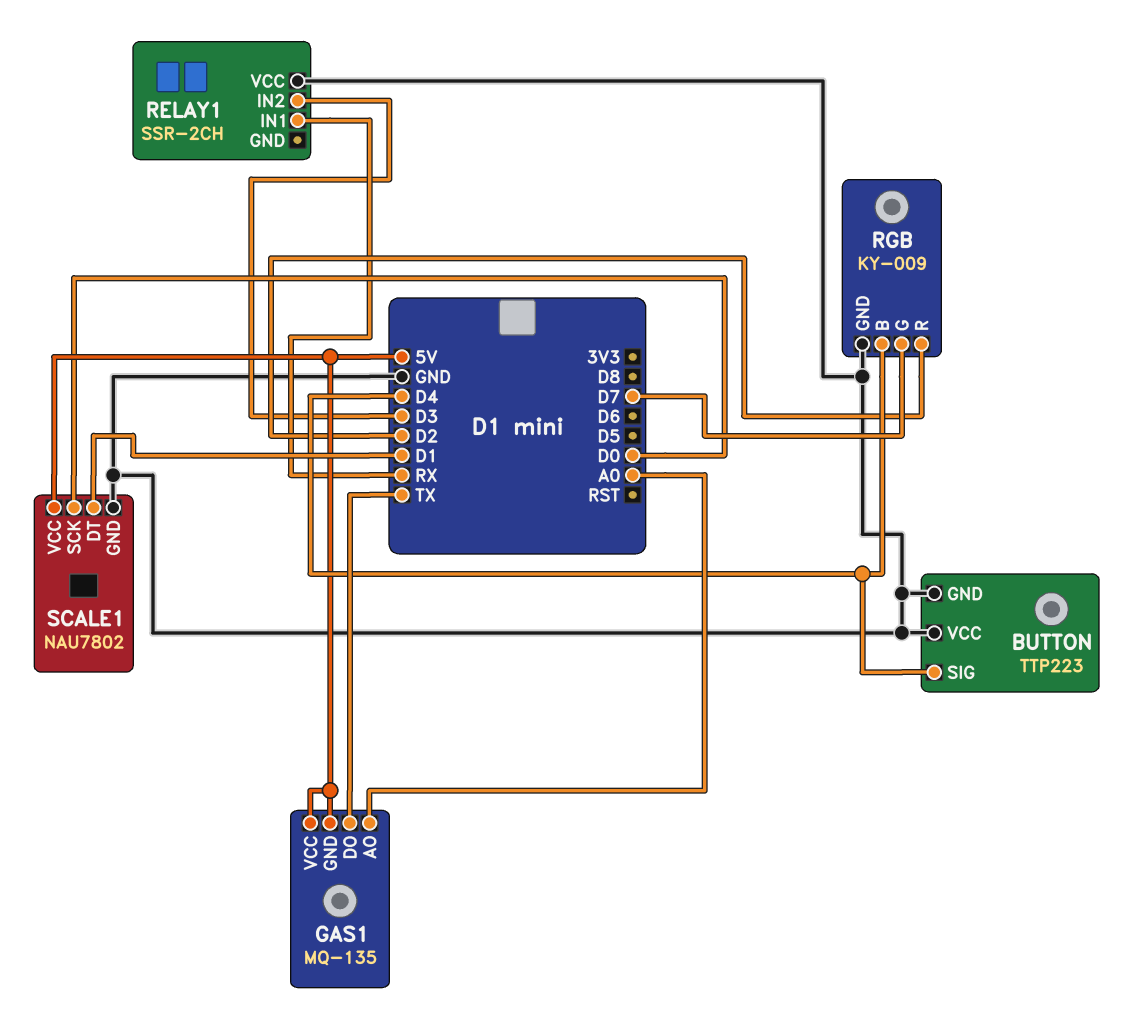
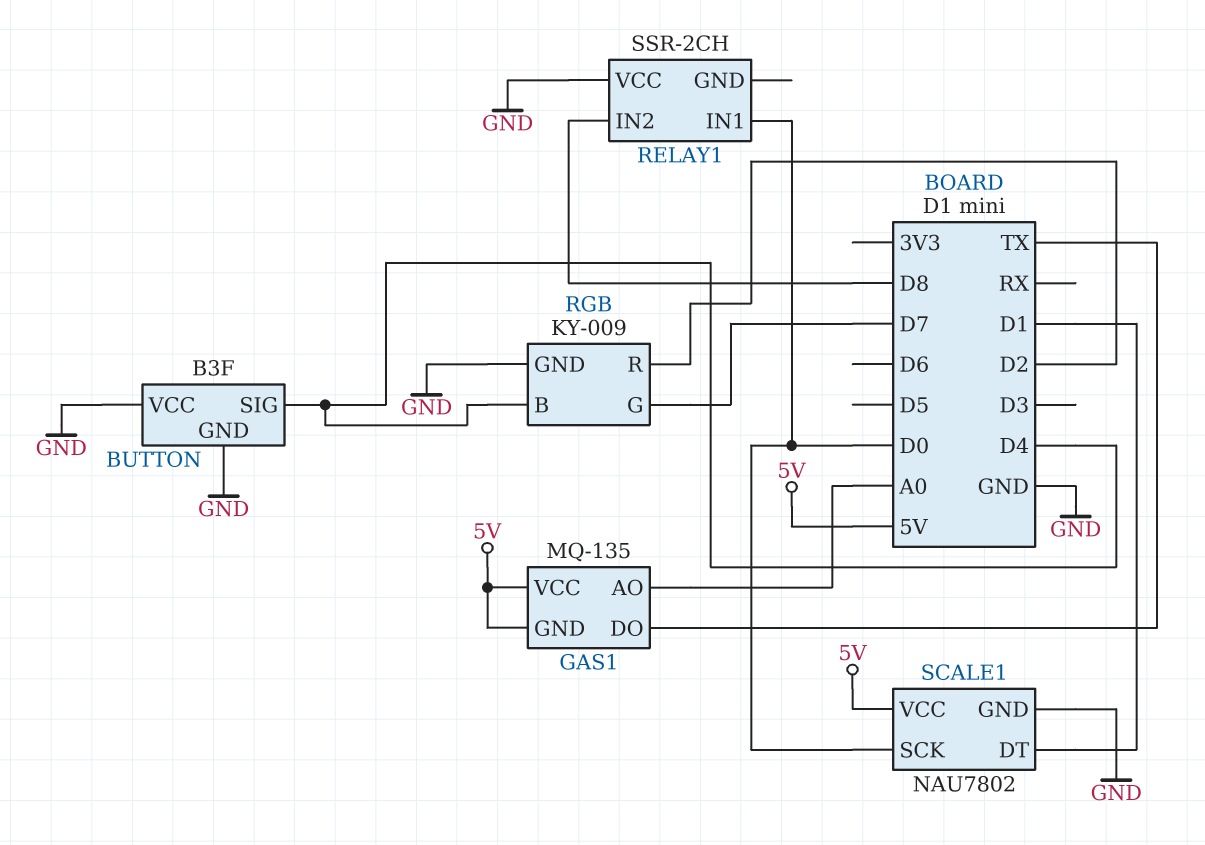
BUTTON: TTP223 -> B3F
RELAY1 pin IN1: RX -> D0
RELAY1 pin IN2: D3 -> D8

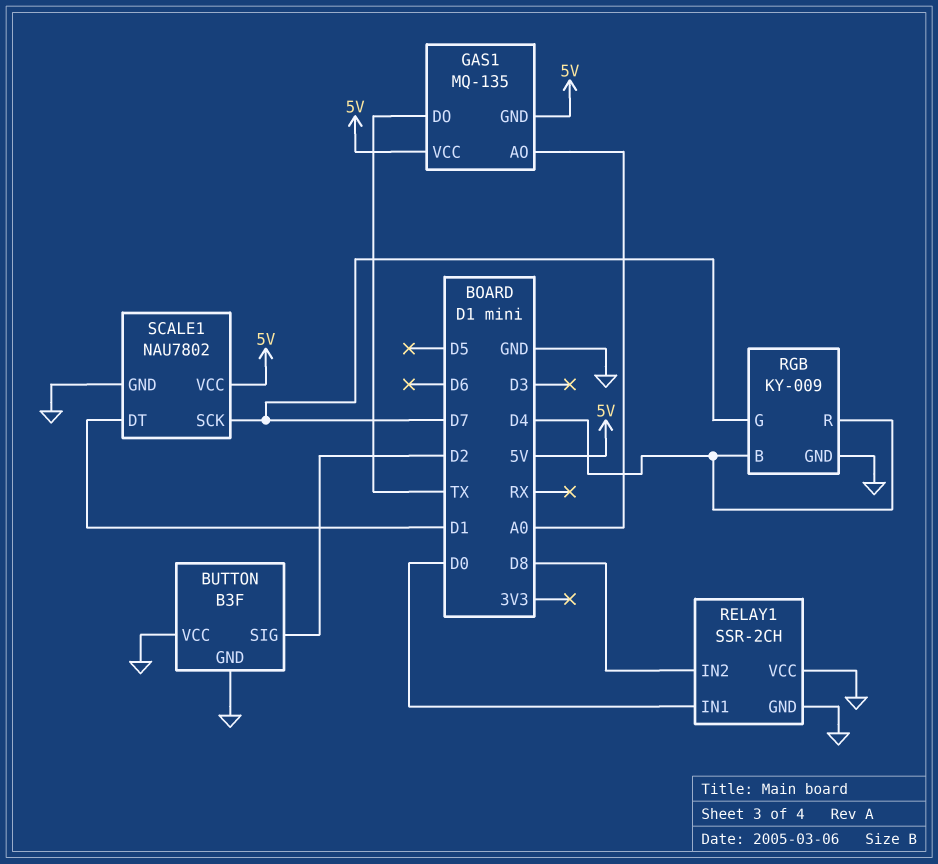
BUTTON pin SIG: D4 -> D2
RELAY1 pin GND: none -> GND
RGB pin R: D2 -> D4
SCALE1 pin SCK: D0 -> D7

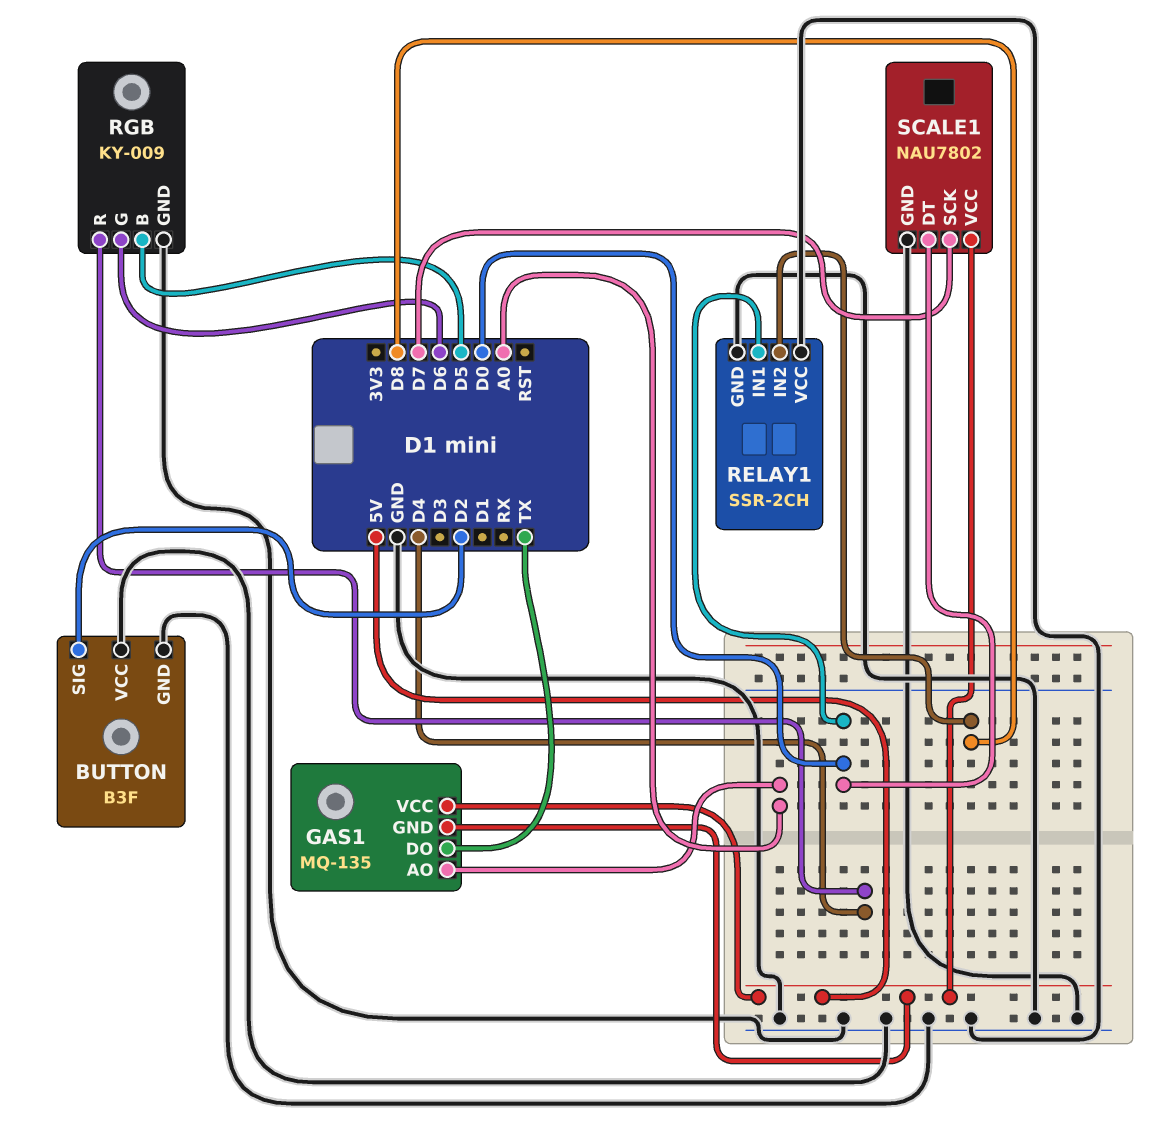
RGB pin B: D4 -> D5
RGB pin G: D7 -> D6
SCALE1 pin DT: D1 -> D0

